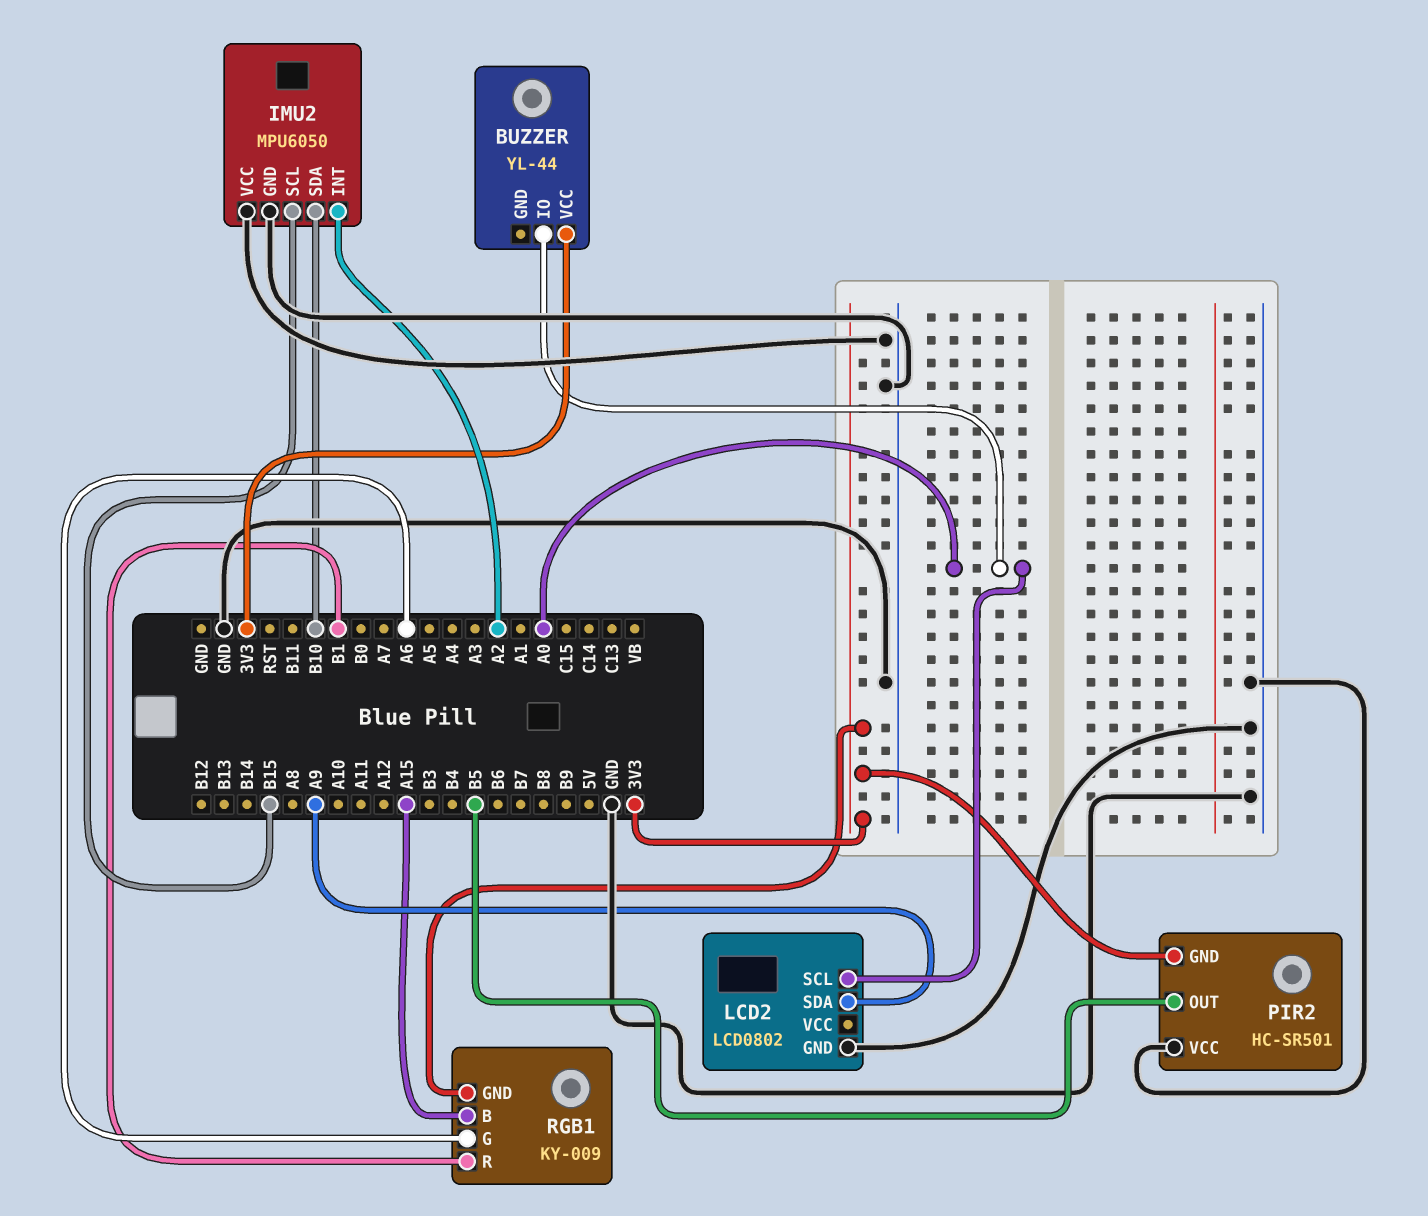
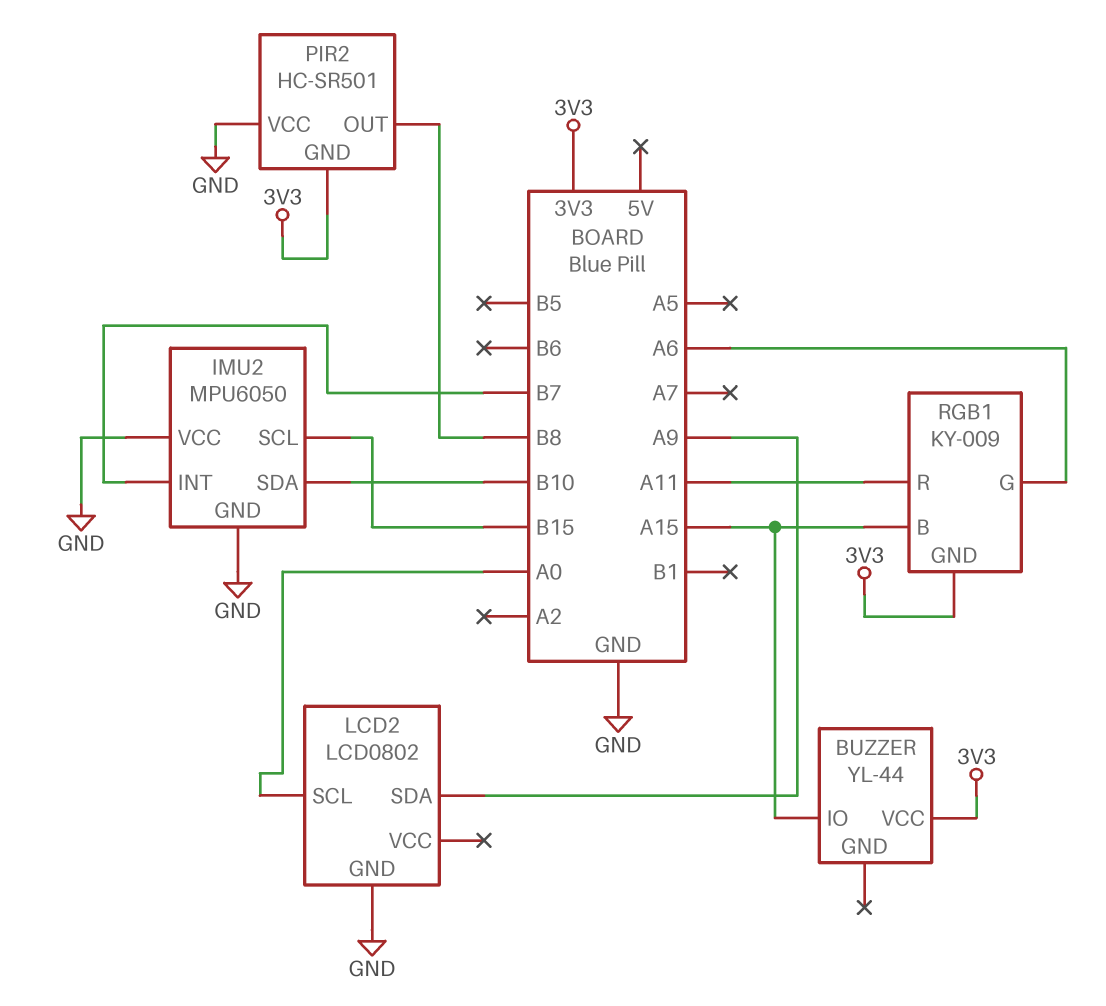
BUZZER pin IO: A0 -> A15
IMU2 pin INT: A2 -> B7
PIR2 pin OUT: B5 -> B8
RGB1 pin R: B1 -> A11

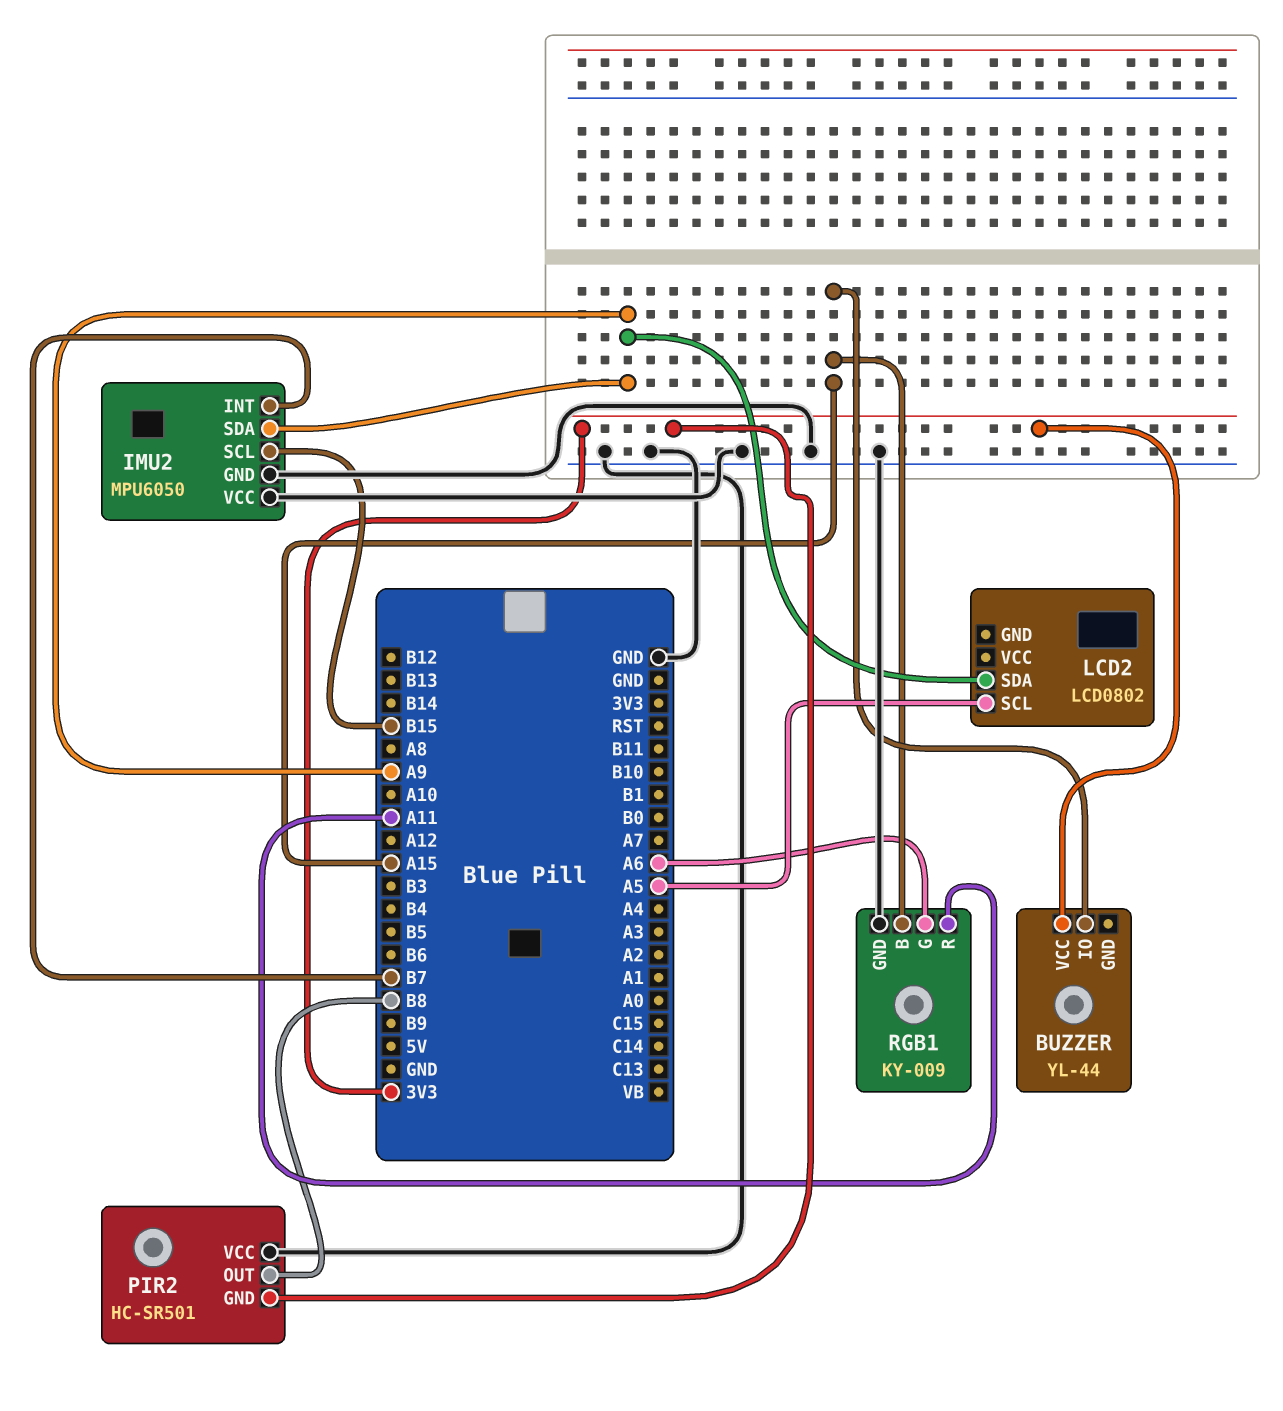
IMU2 pin SDA: B10 -> A9
LCD2 pin GND: GND -> none
LCD2 pin SCL: A0 -> A5
RGB1 pin GND: 3V3 -> GND

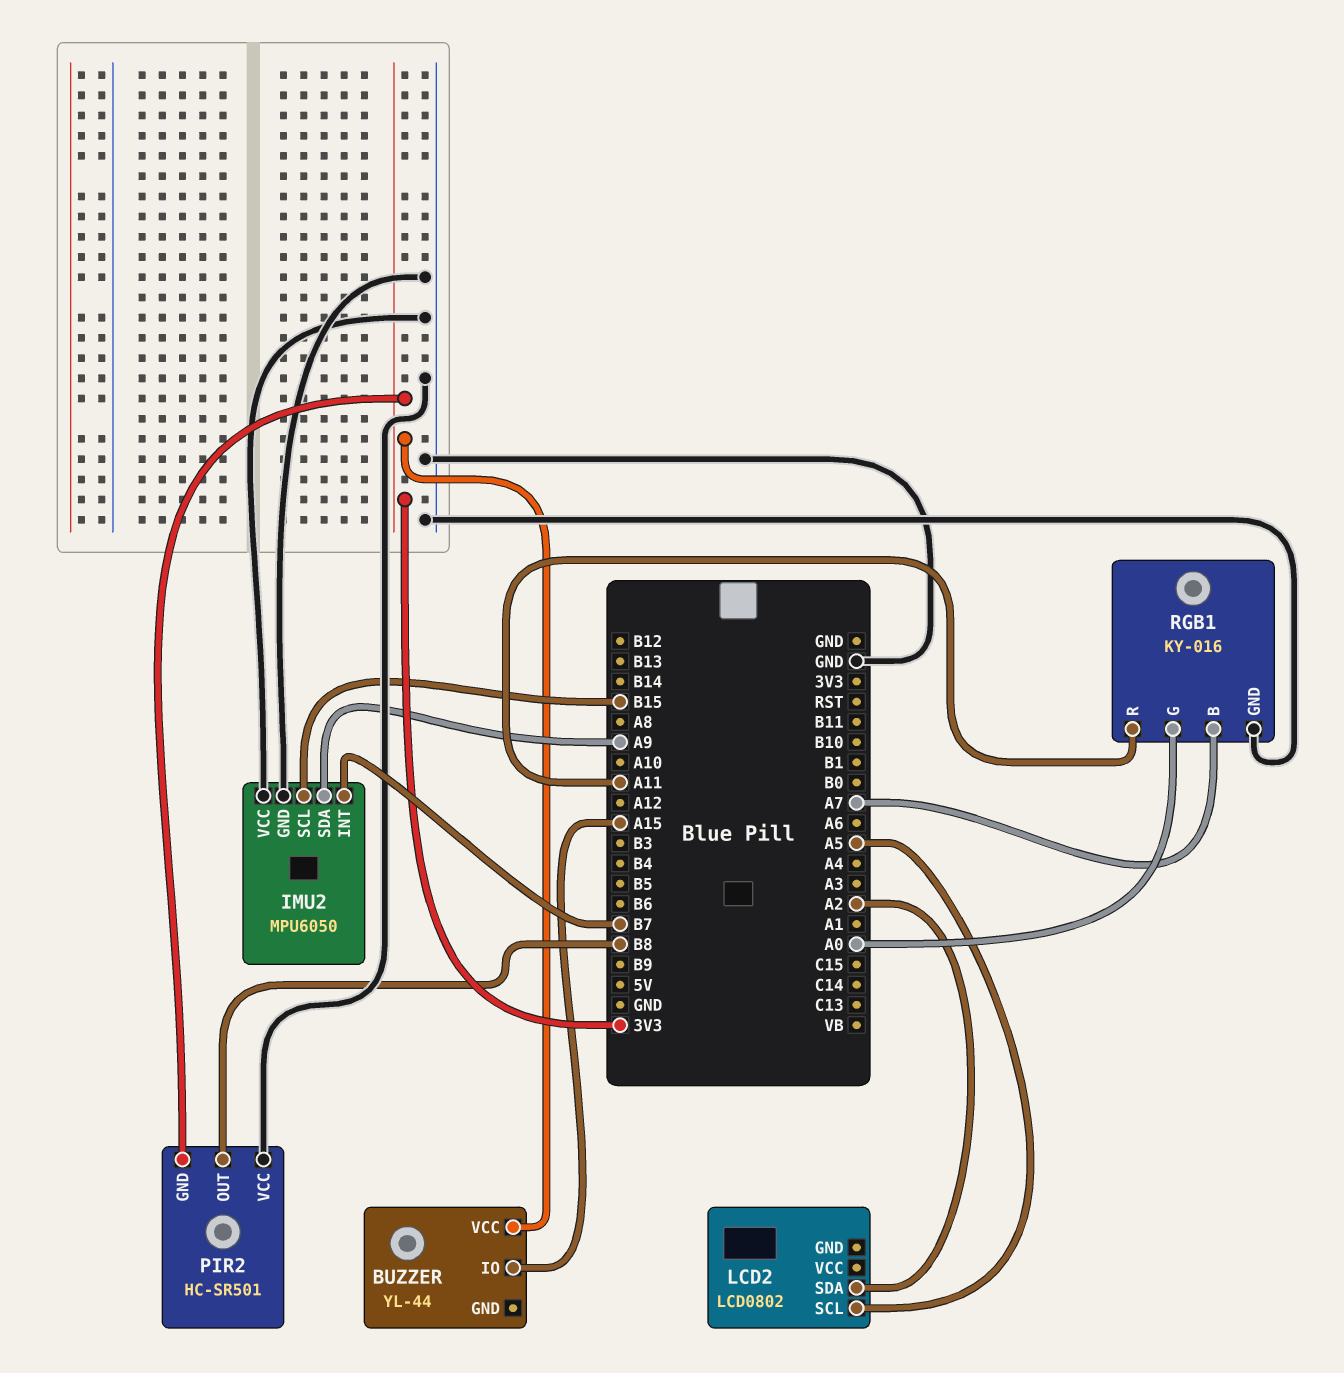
LCD2 pin SDA: A9 -> A2
RGB1: KY-009 -> KY-016
RGB1 pin B: A15 -> A7
RGB1 pin G: A6 -> A0

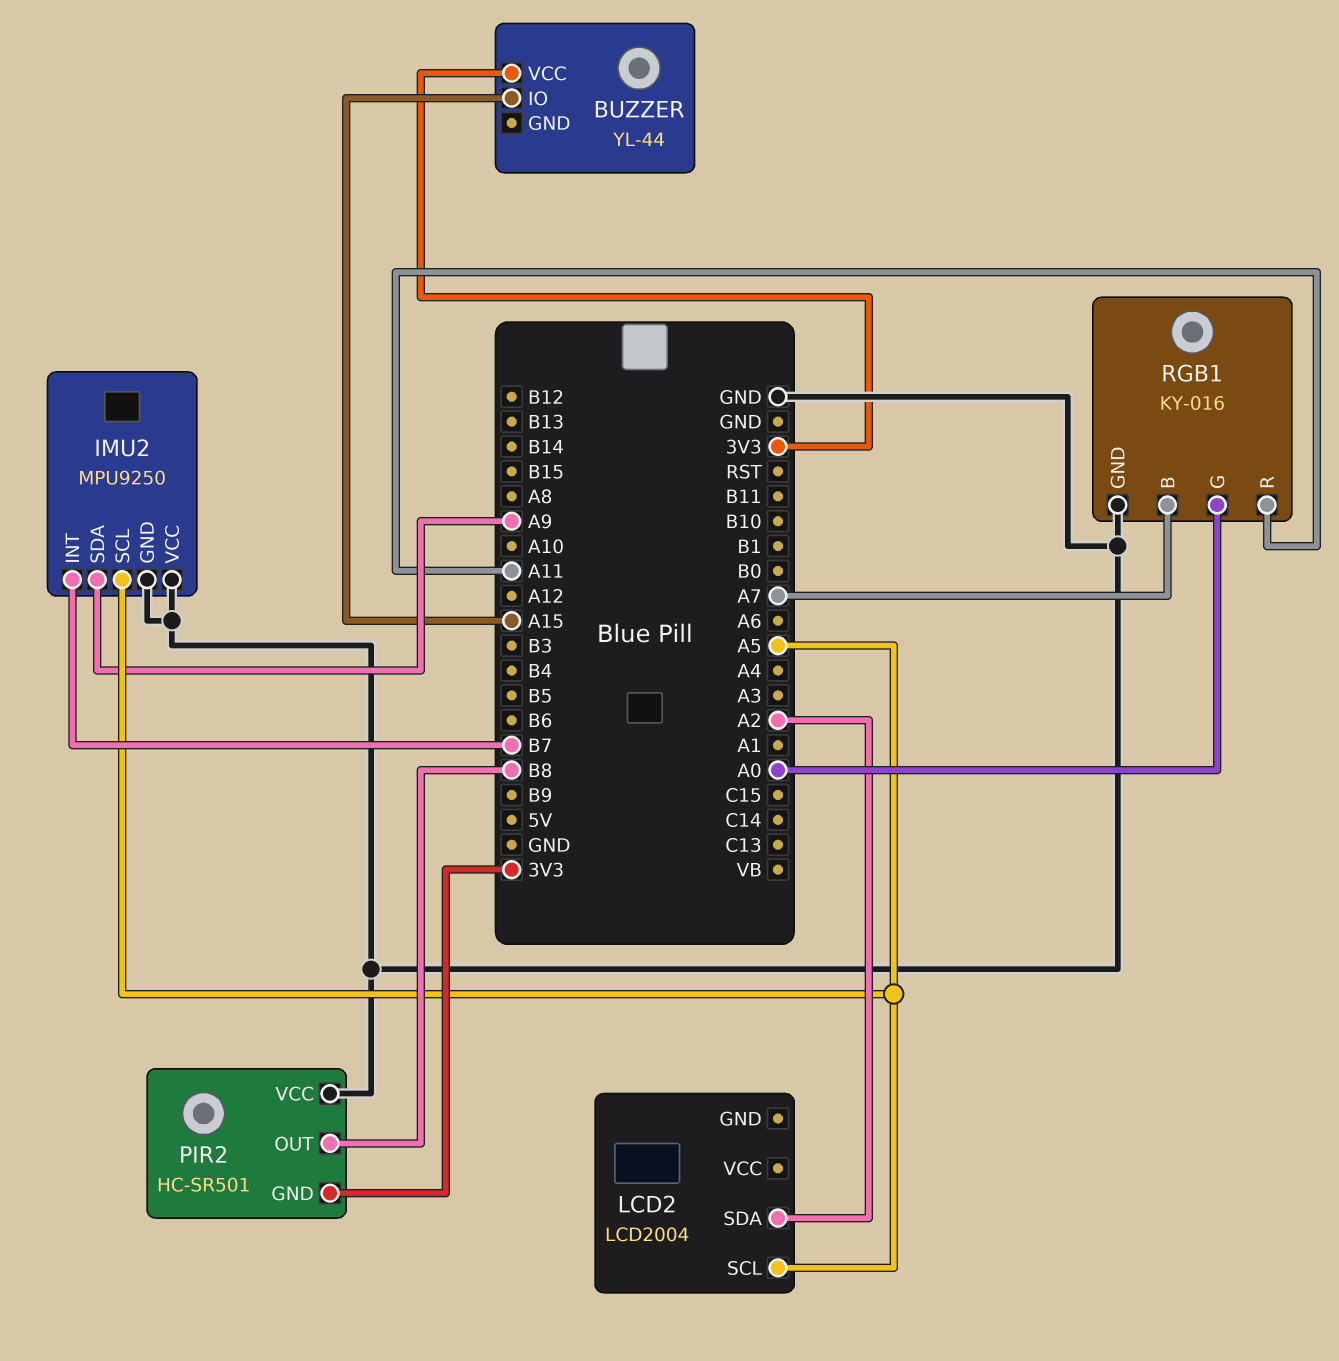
IMU2: MPU6050 -> MPU9250
IMU2 pin SCL: B15 -> A5
LCD2: LCD0802 -> LCD2004

